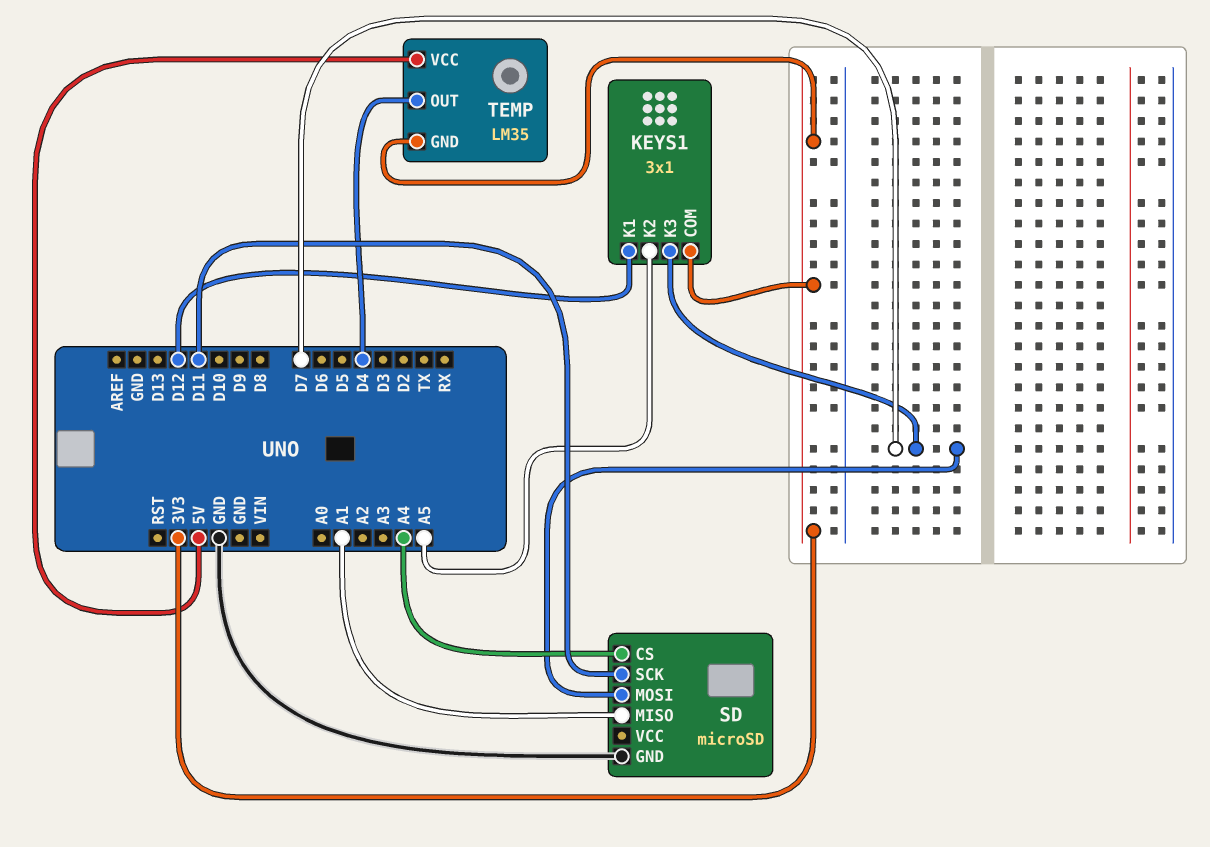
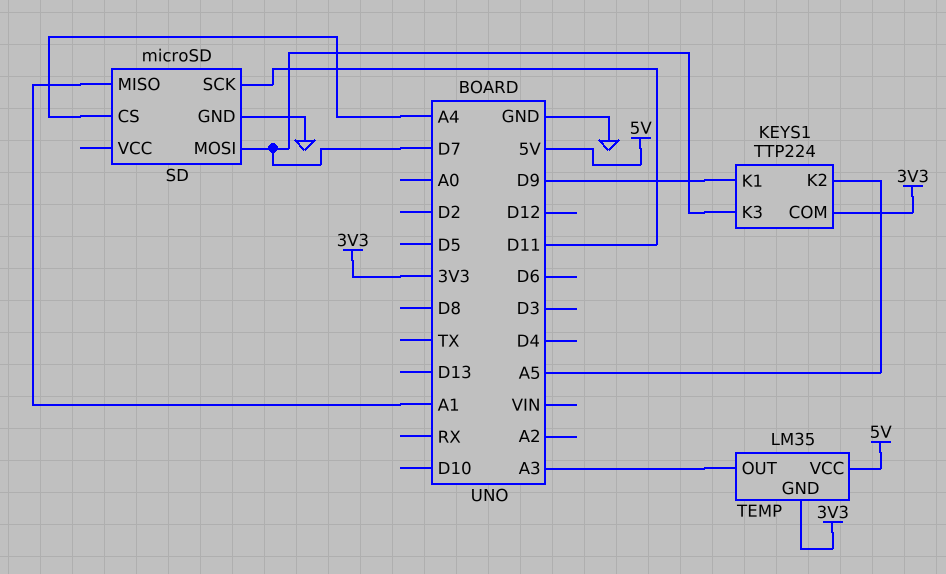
KEYS1: 3x1 -> TTP224
KEYS1 pin K1: D12 -> D9
TEMP pin OUT: D4 -> A3

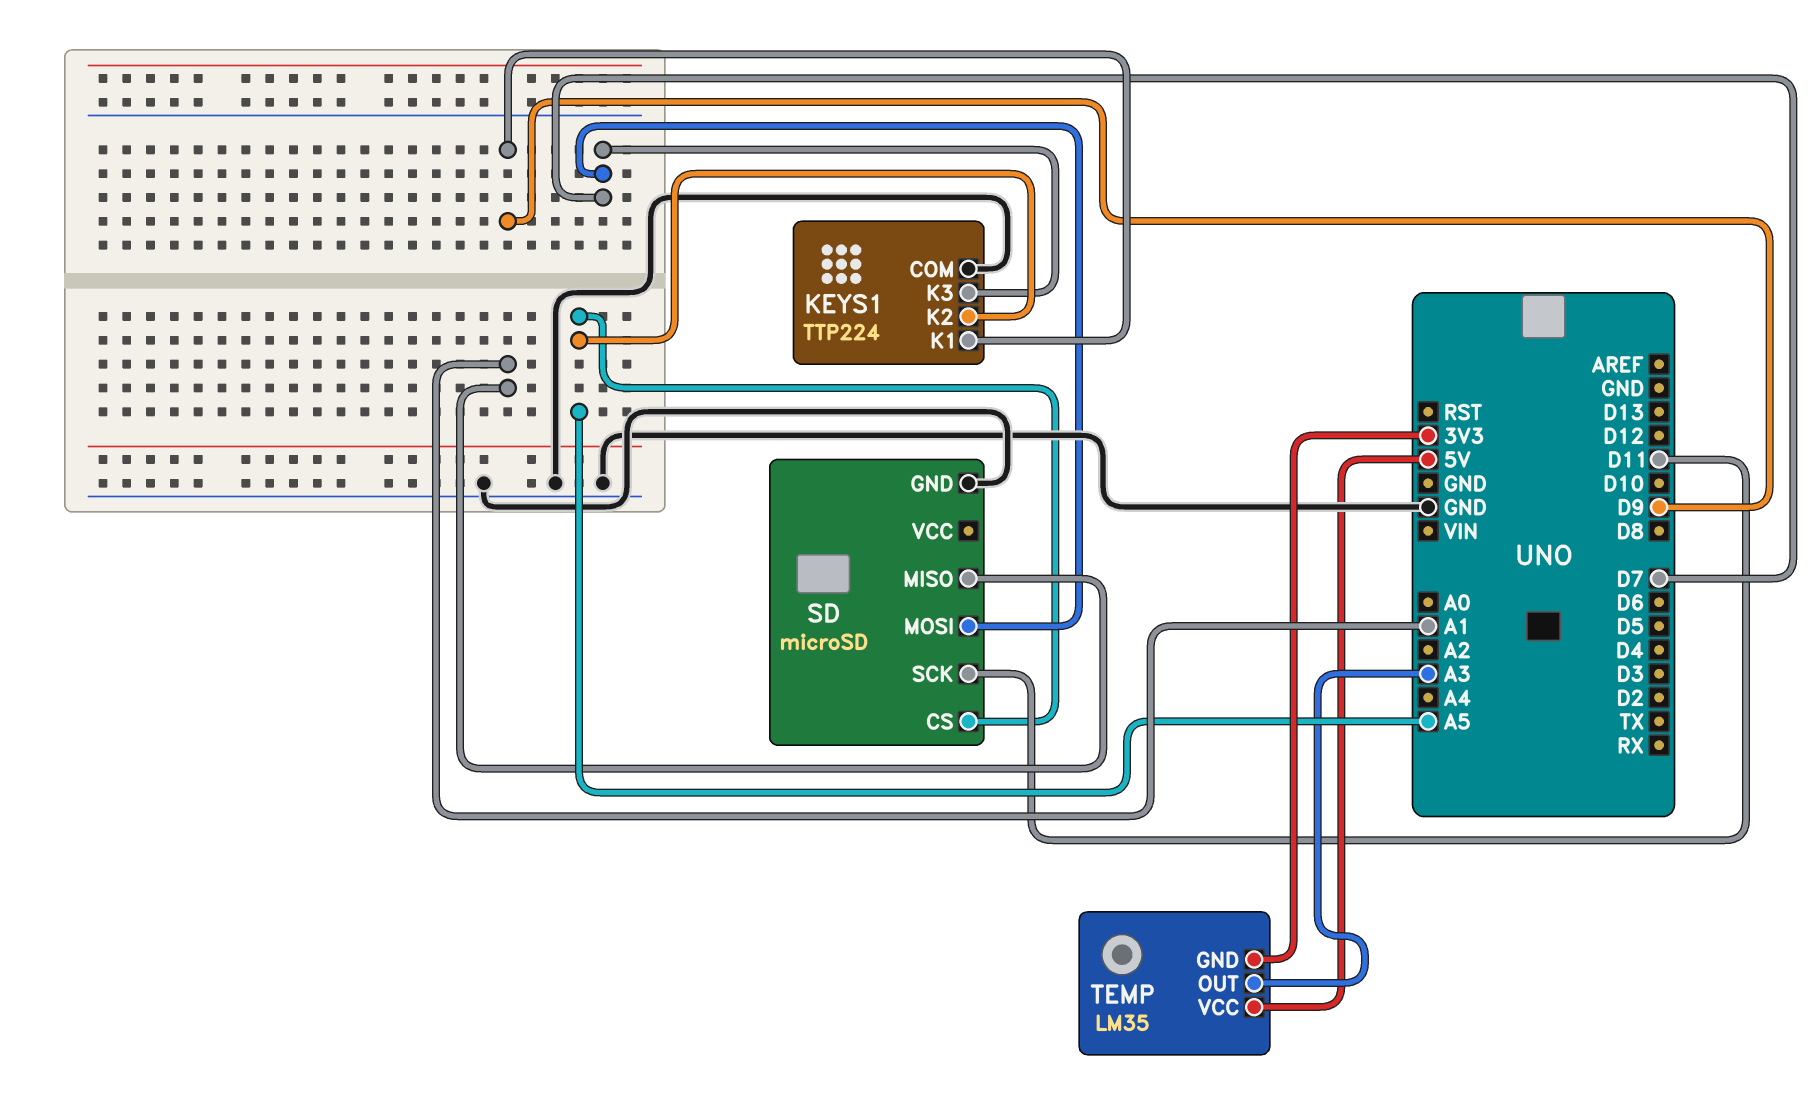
KEYS1 pin COM: 3V3 -> GND
SD pin CS: A4 -> A5

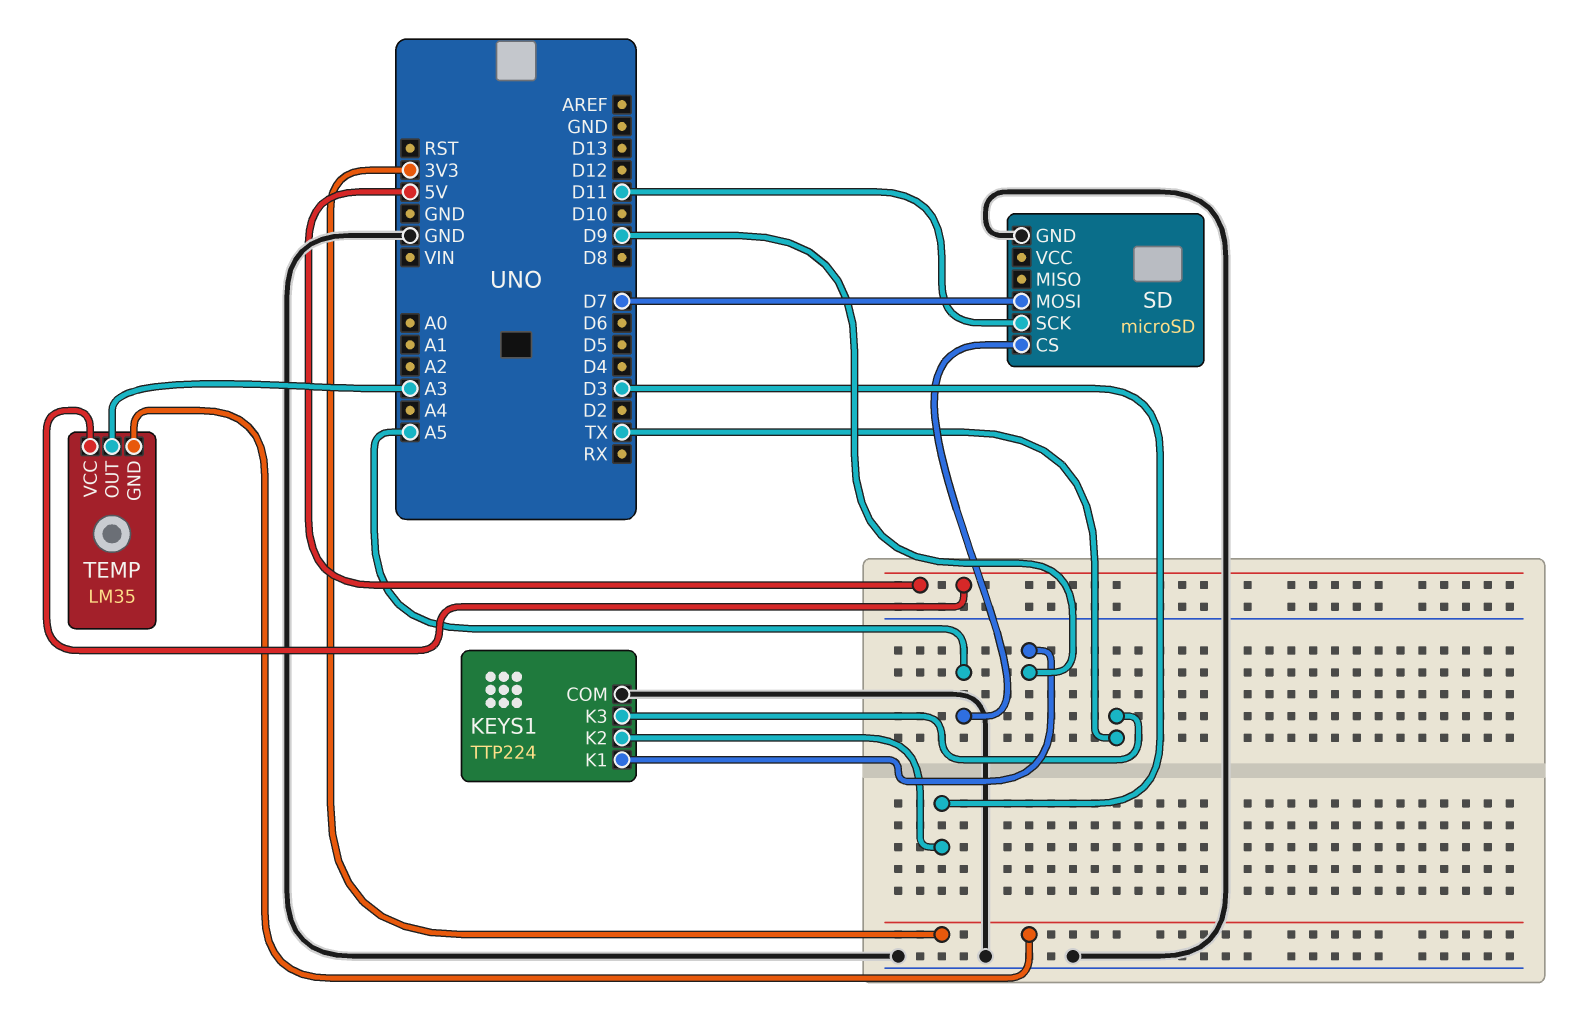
KEYS1 pin K2: A5 -> D3
KEYS1 pin K3: D7 -> TX
SD pin MISO: A1 -> none

